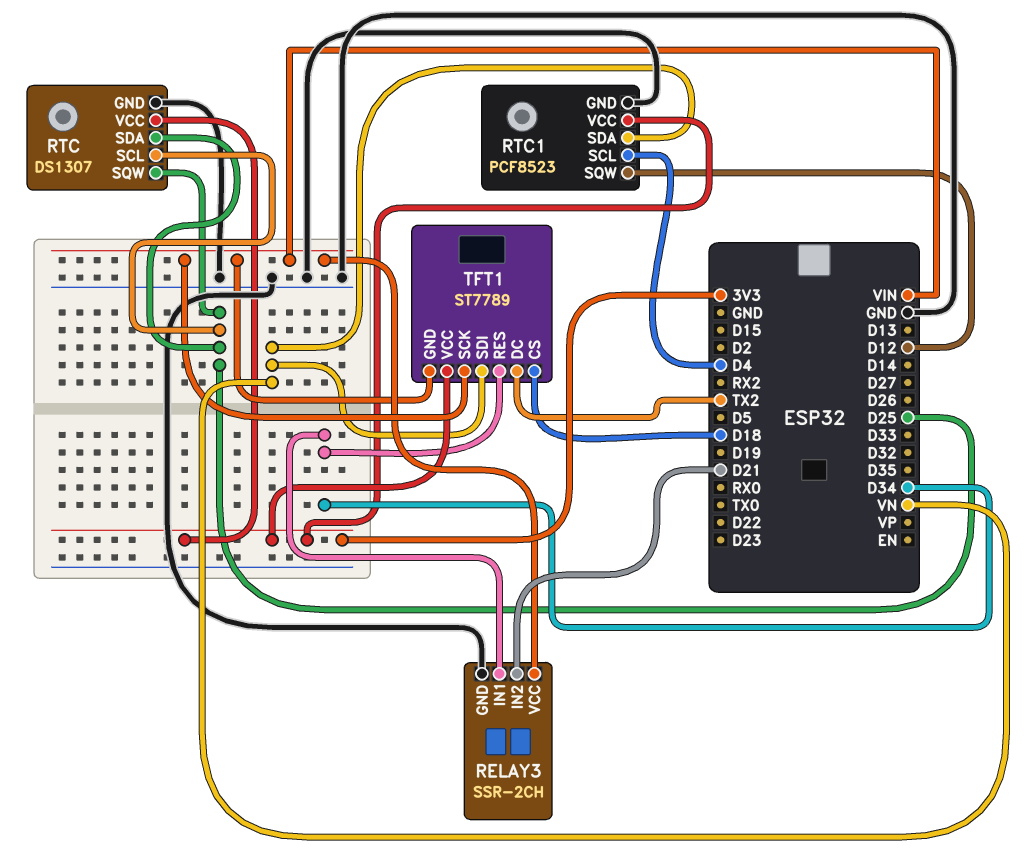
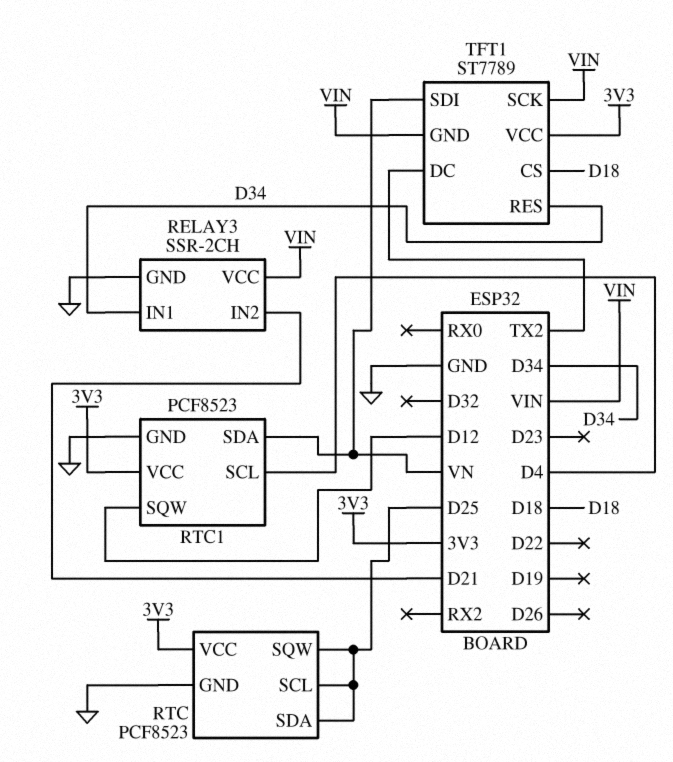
RTC: DS1307 -> PCF8523

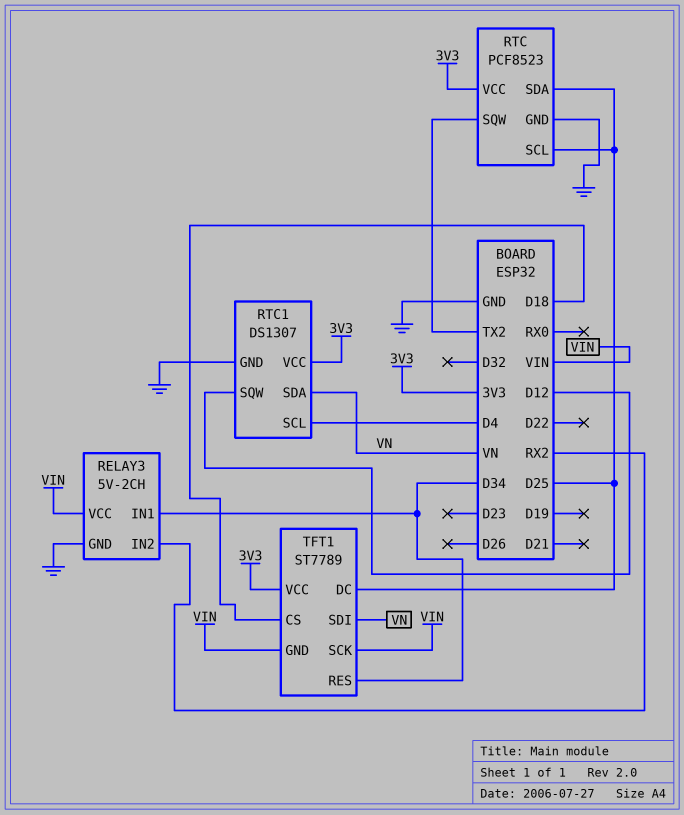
RELAY3: SSR-2CH -> 5V-2CH
RELAY3 pin IN2: D21 -> RX2
RTC pin SQW: D25 -> TX2
RTC1: PCF8523 -> DS1307
TFT1 pin DC: TX2 -> D25

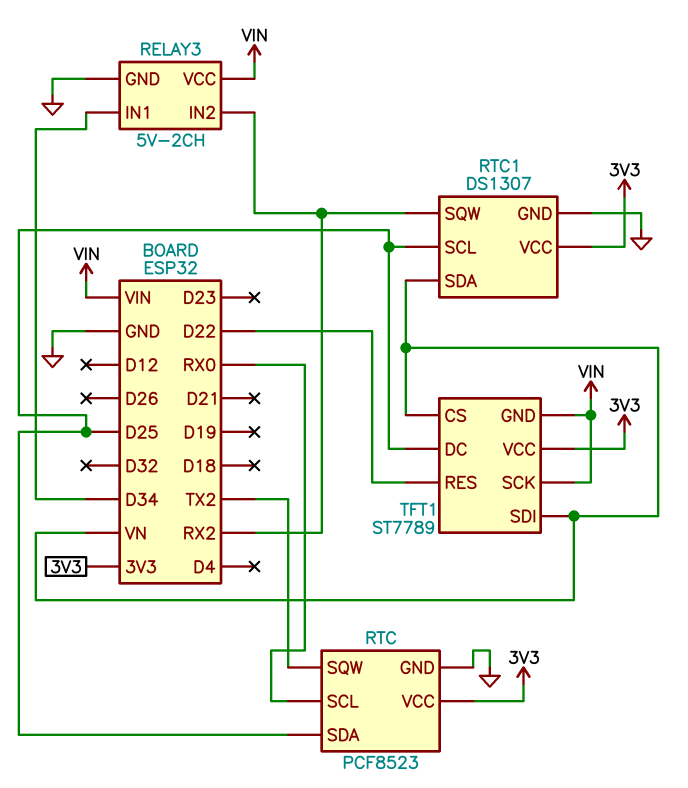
RTC pin SCL: D25 -> RX0
RTC1 pin SCL: D4 -> D25
RTC1 pin SQW: D12 -> RX2
TFT1 pin CS: D18 -> VN
TFT1 pin RES: D34 -> D22

